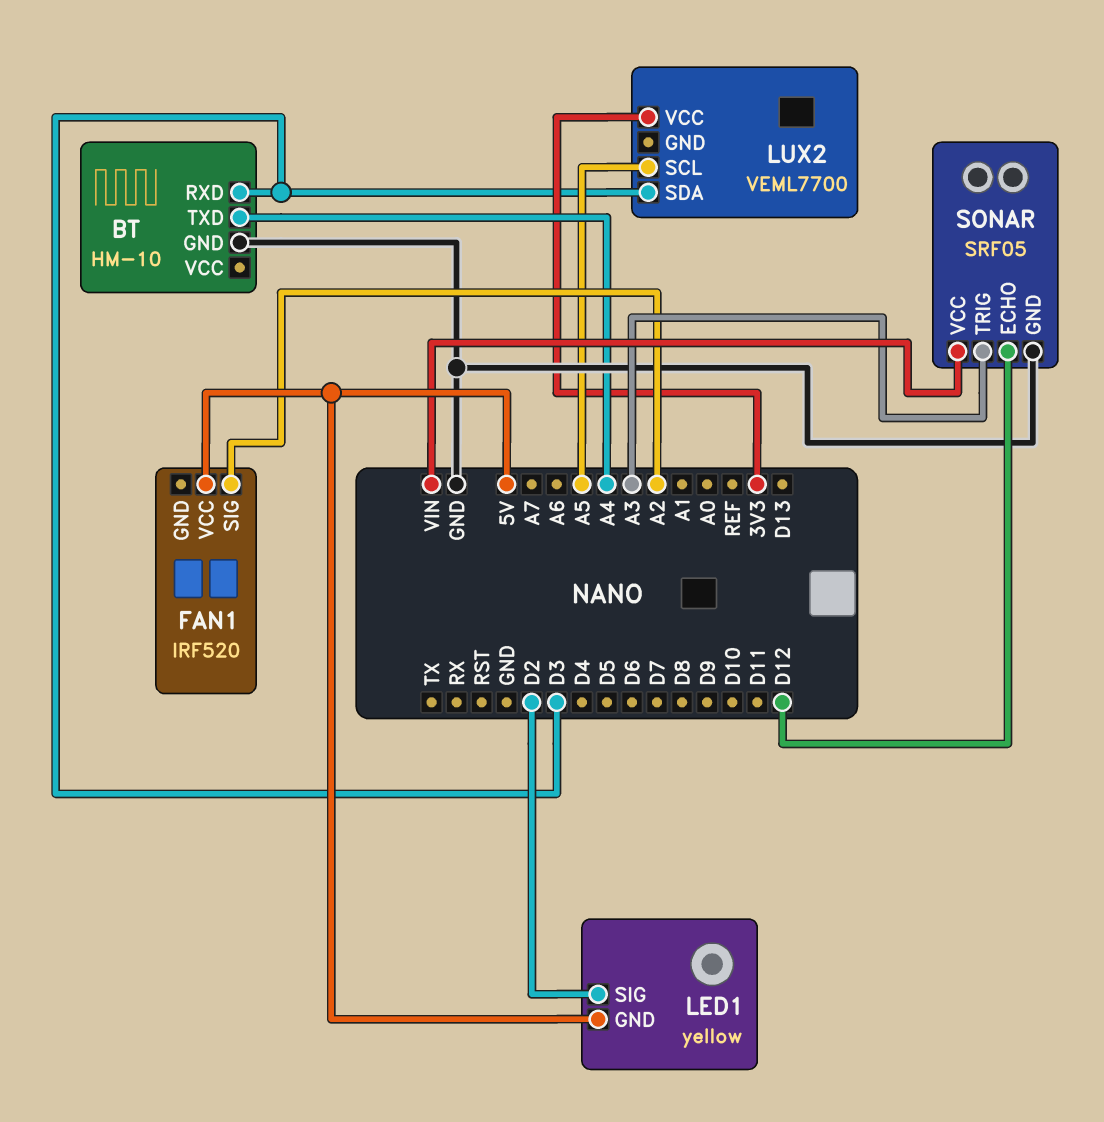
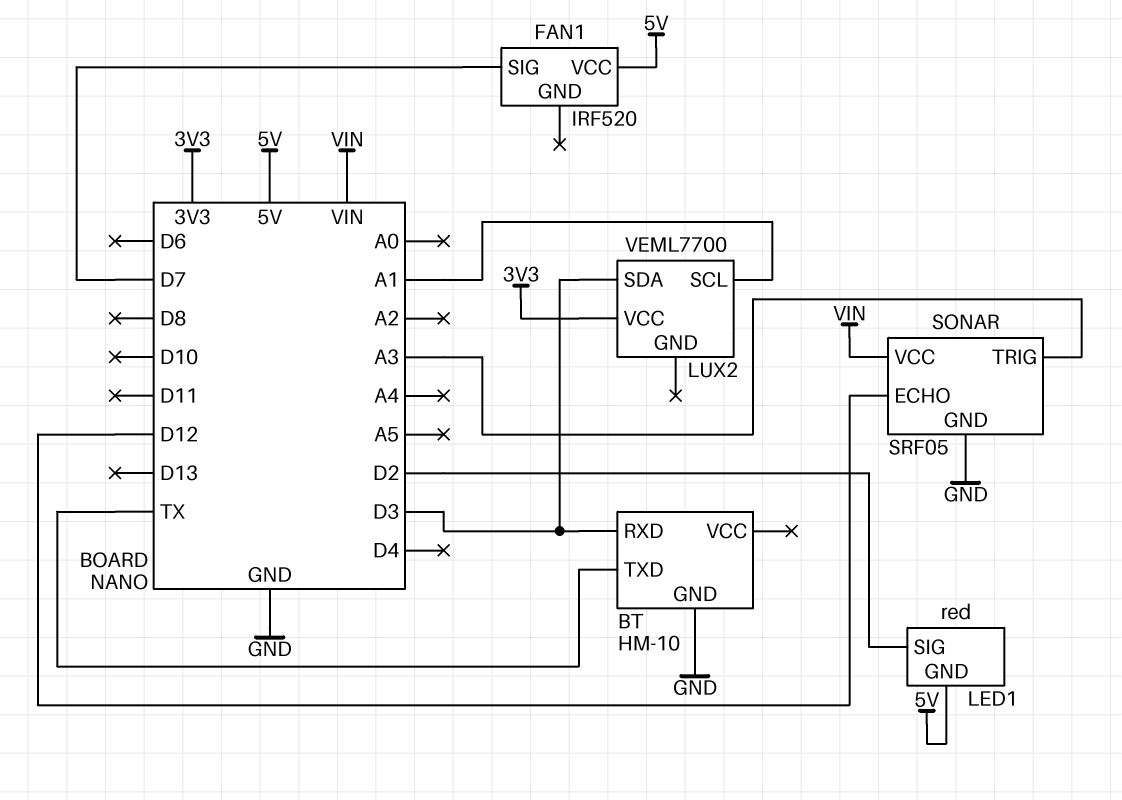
BT pin TXD: A4 -> TX
FAN1 pin SIG: A2 -> D7
LED1: yellow -> red
LUX2 pin SCL: A5 -> A1

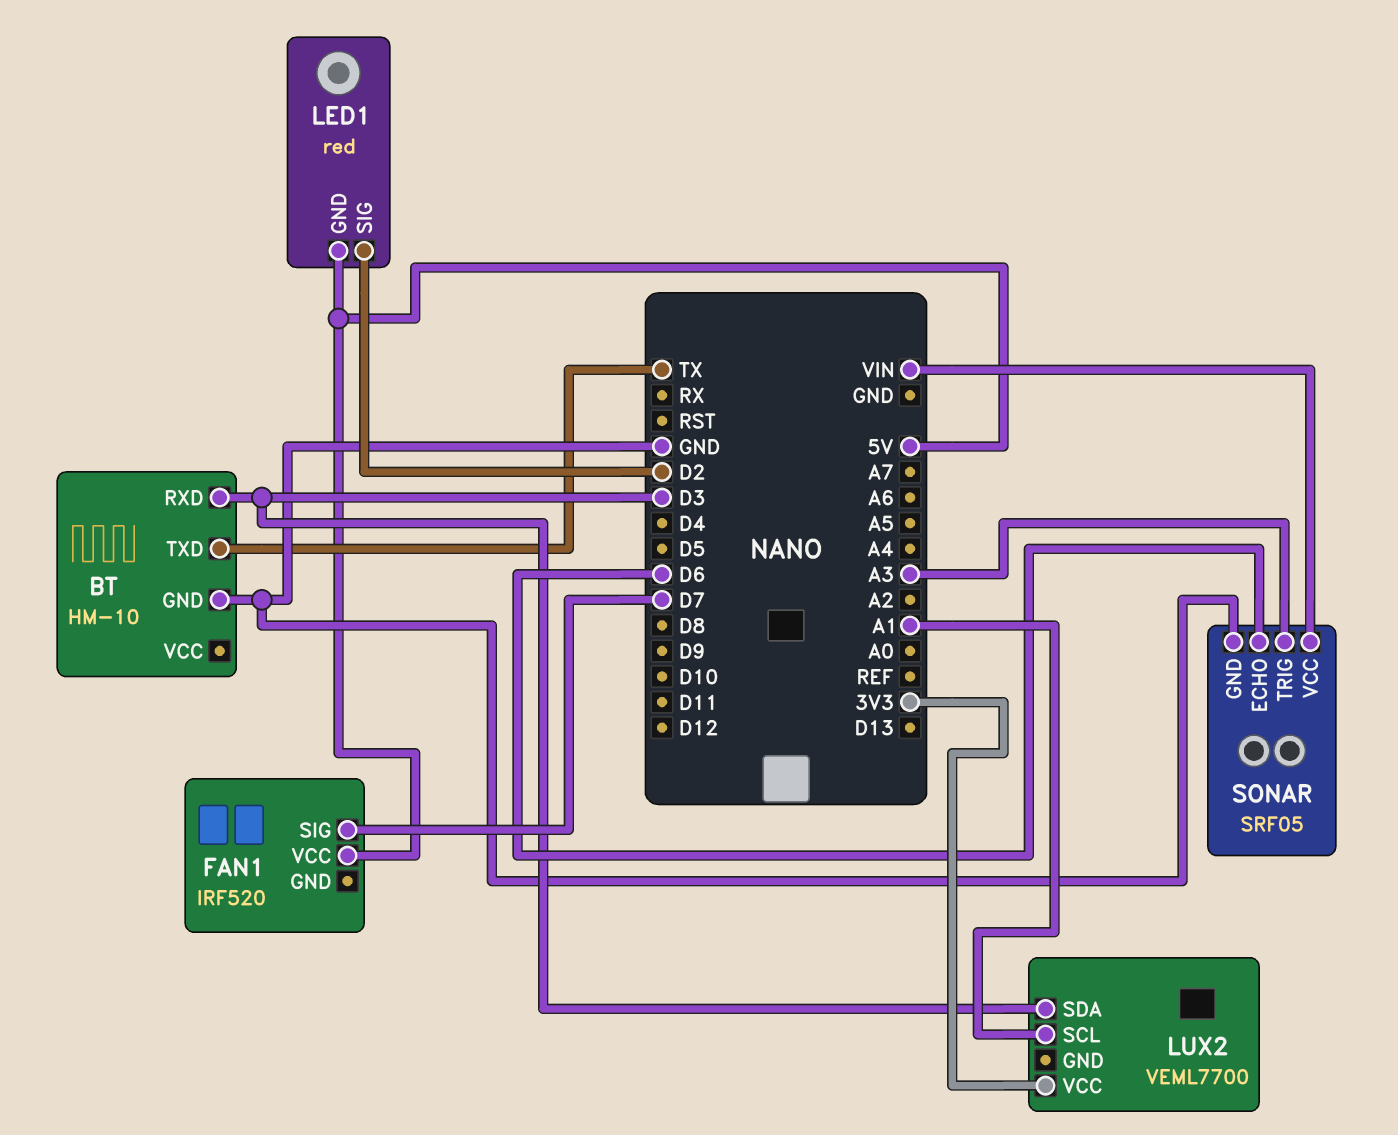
SONAR pin ECHO: D12 -> D6

